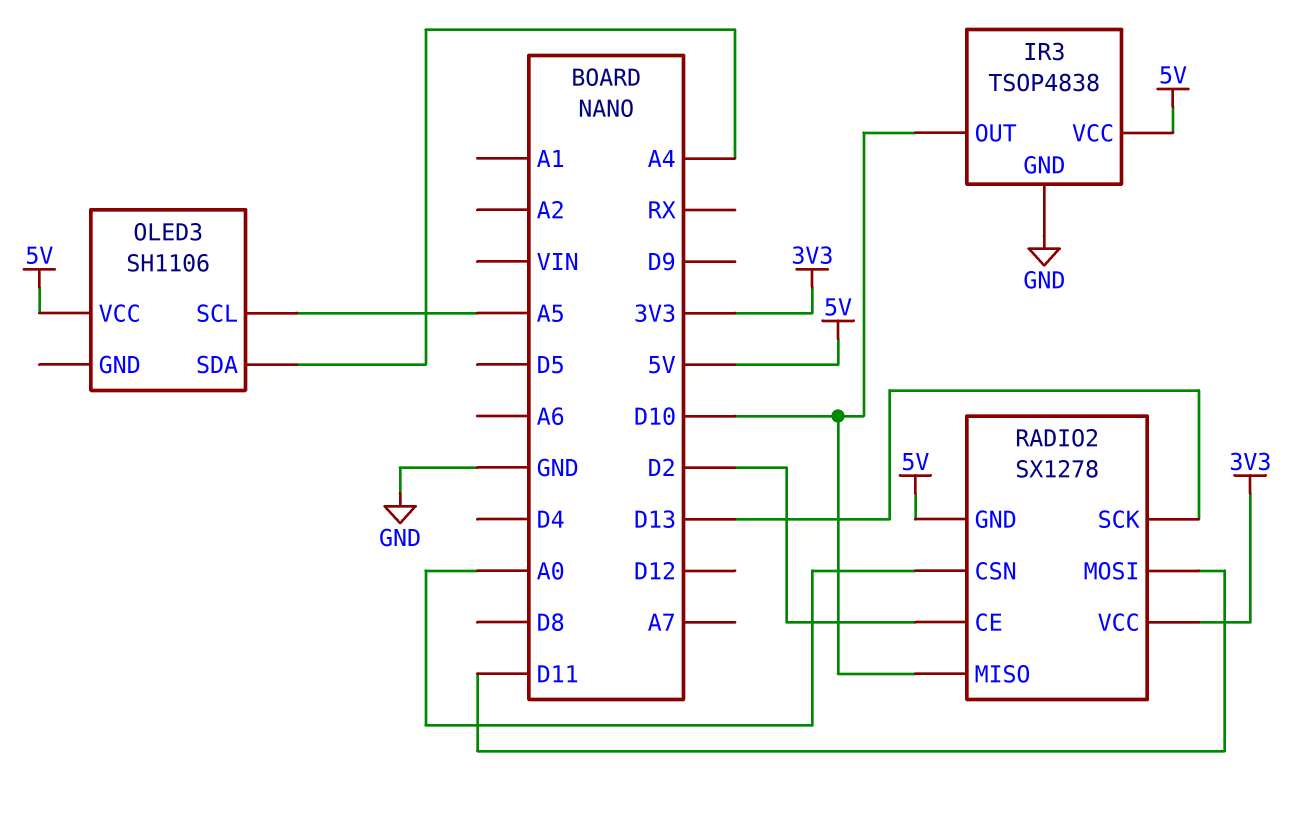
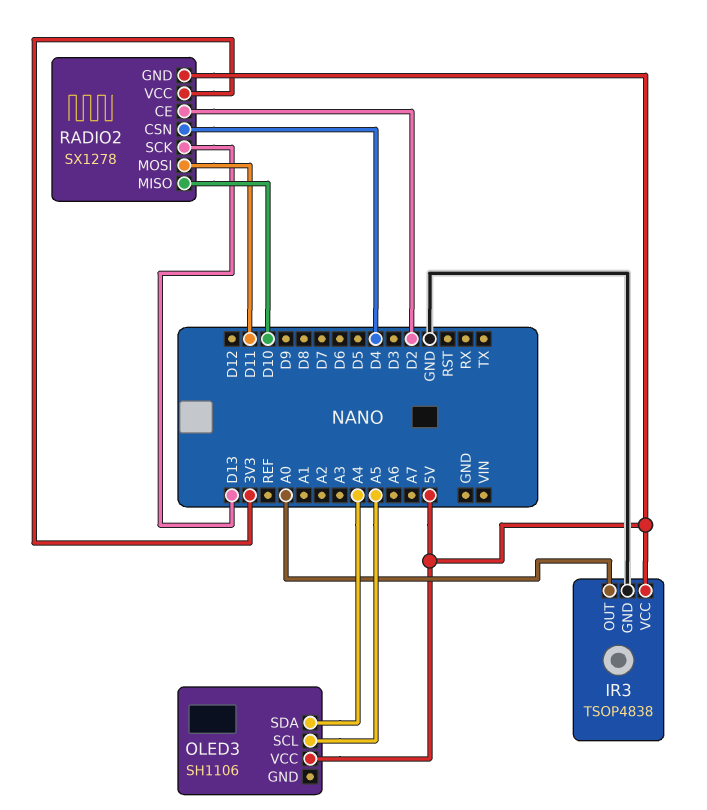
IR3 pin OUT: D10 -> A0
RADIO2 pin CSN: A0 -> D4

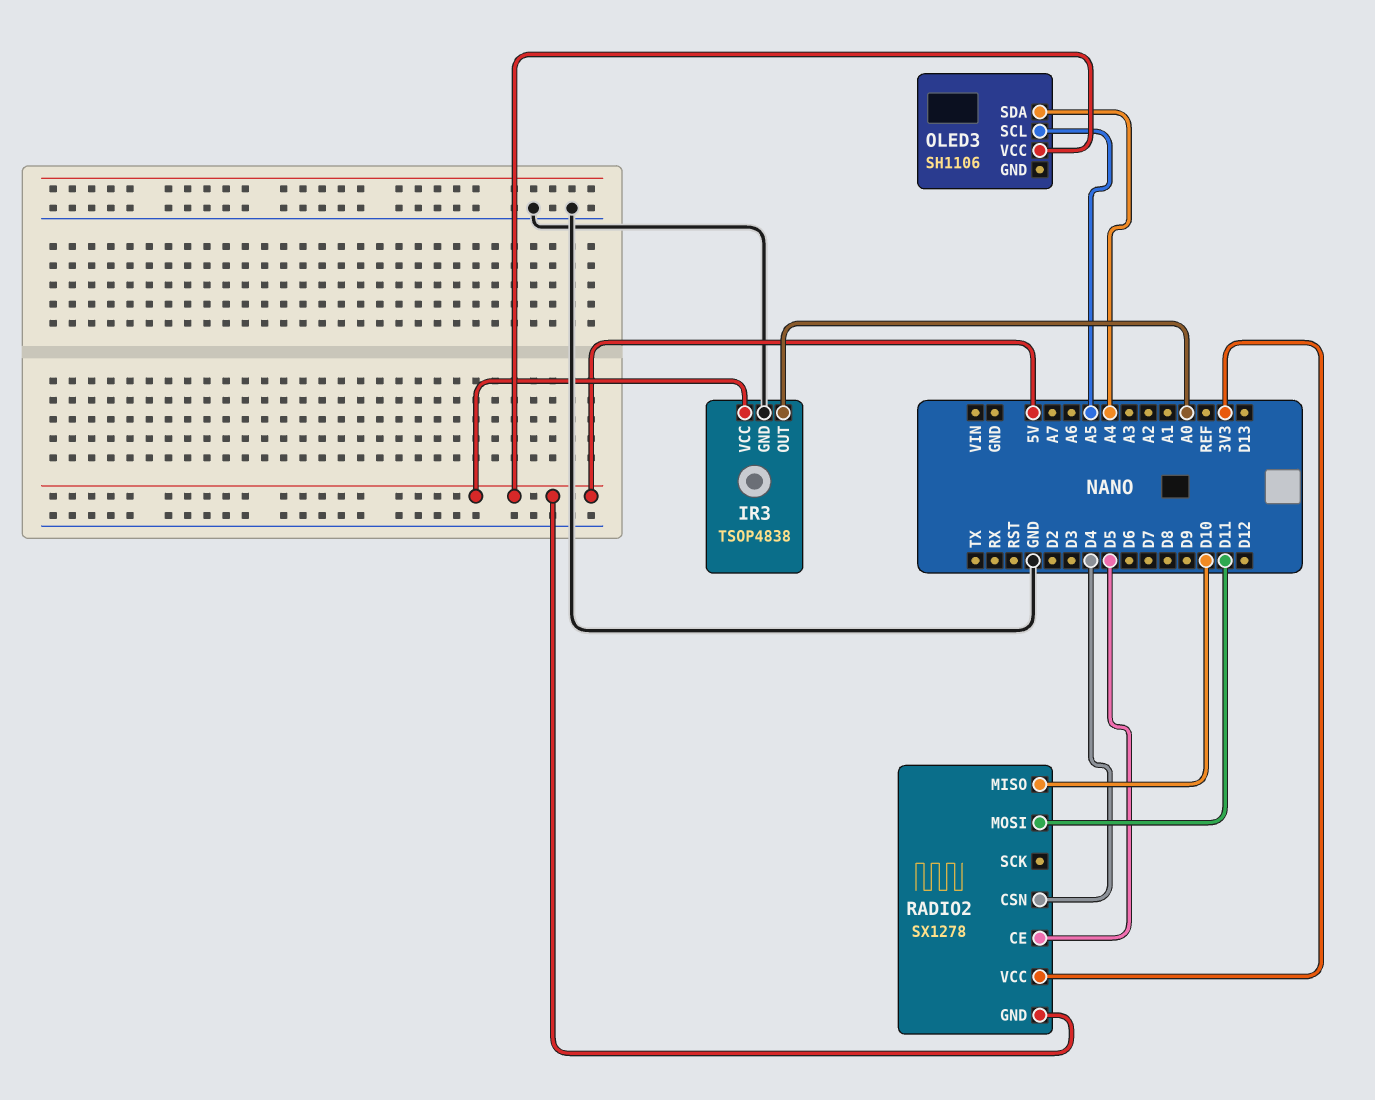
RADIO2 pin CE: D2 -> D5
RADIO2 pin SCK: D13 -> none

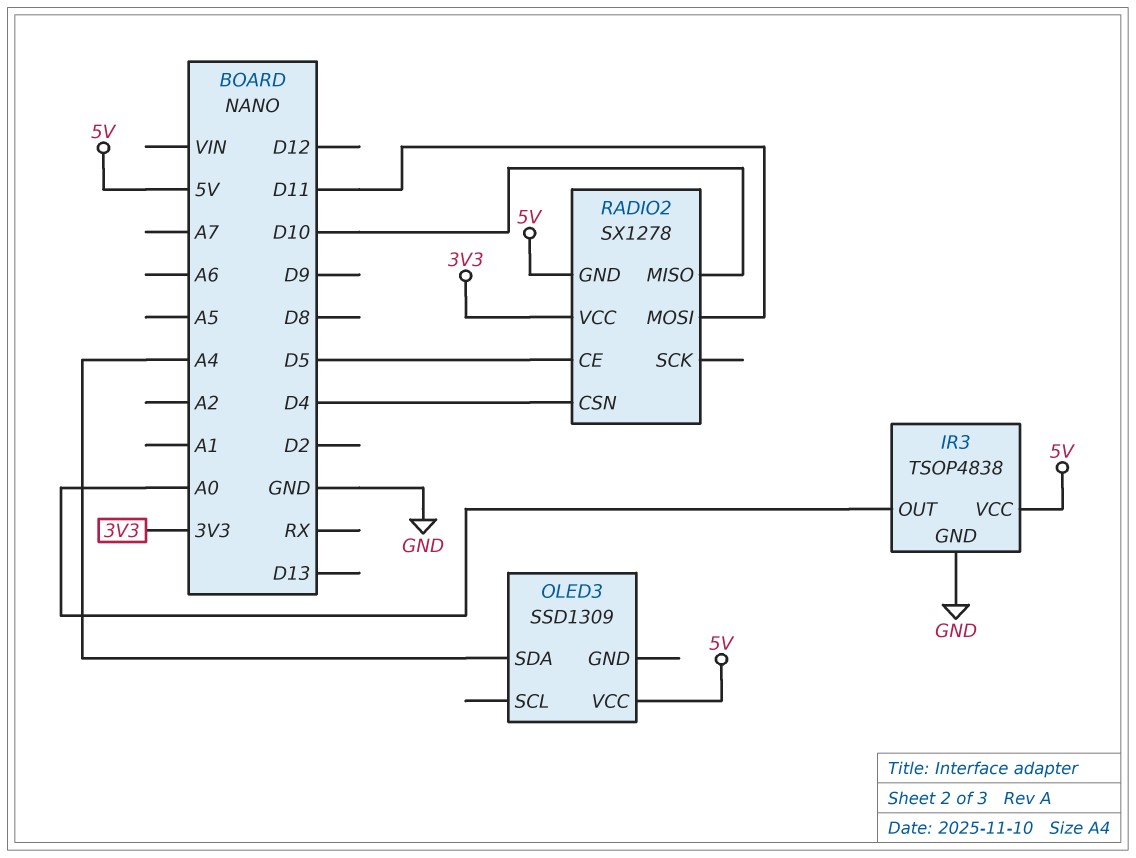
OLED3: SH1106 -> SSD1309
OLED3 pin SCL: A5 -> none

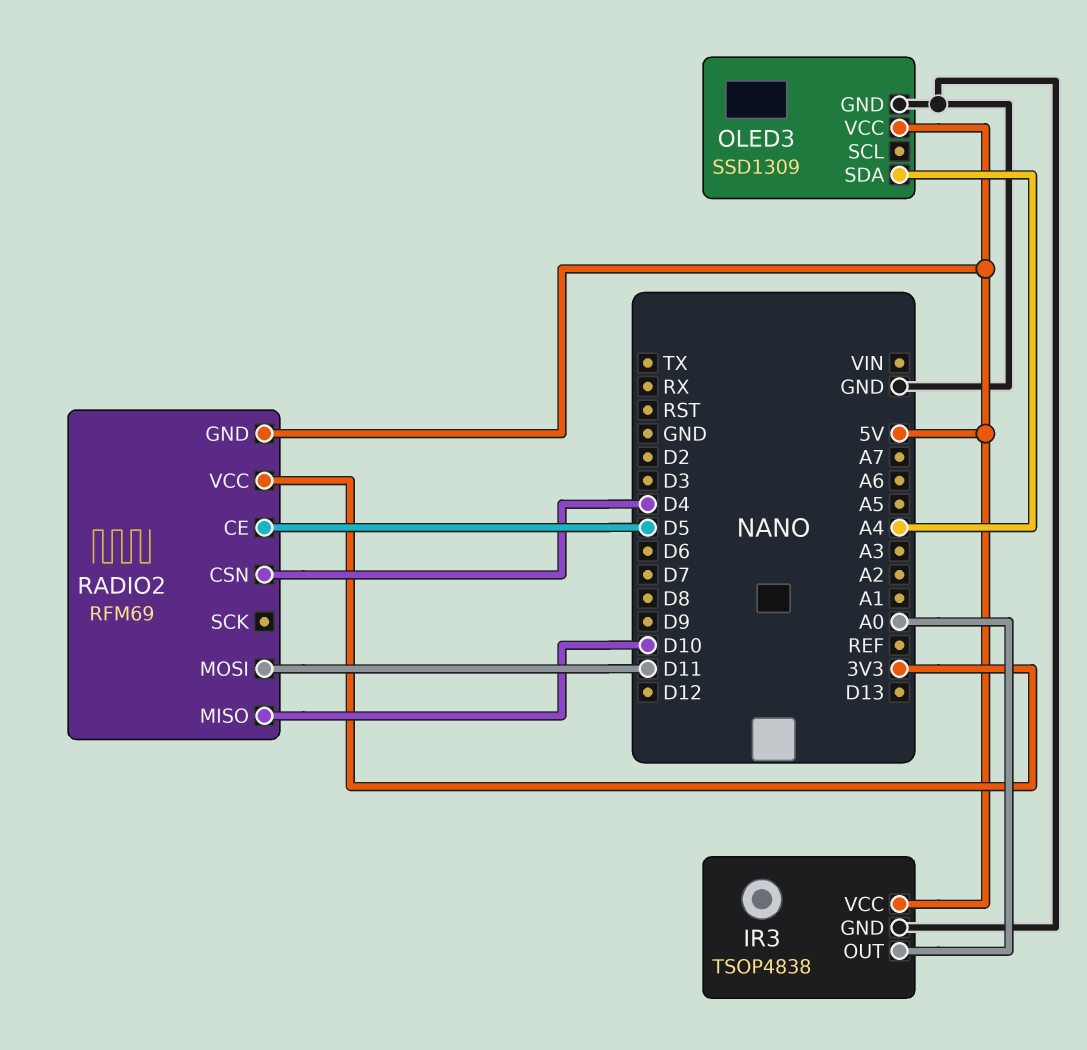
OLED3 pin GND: none -> GND
RADIO2: SX1278 -> RFM69

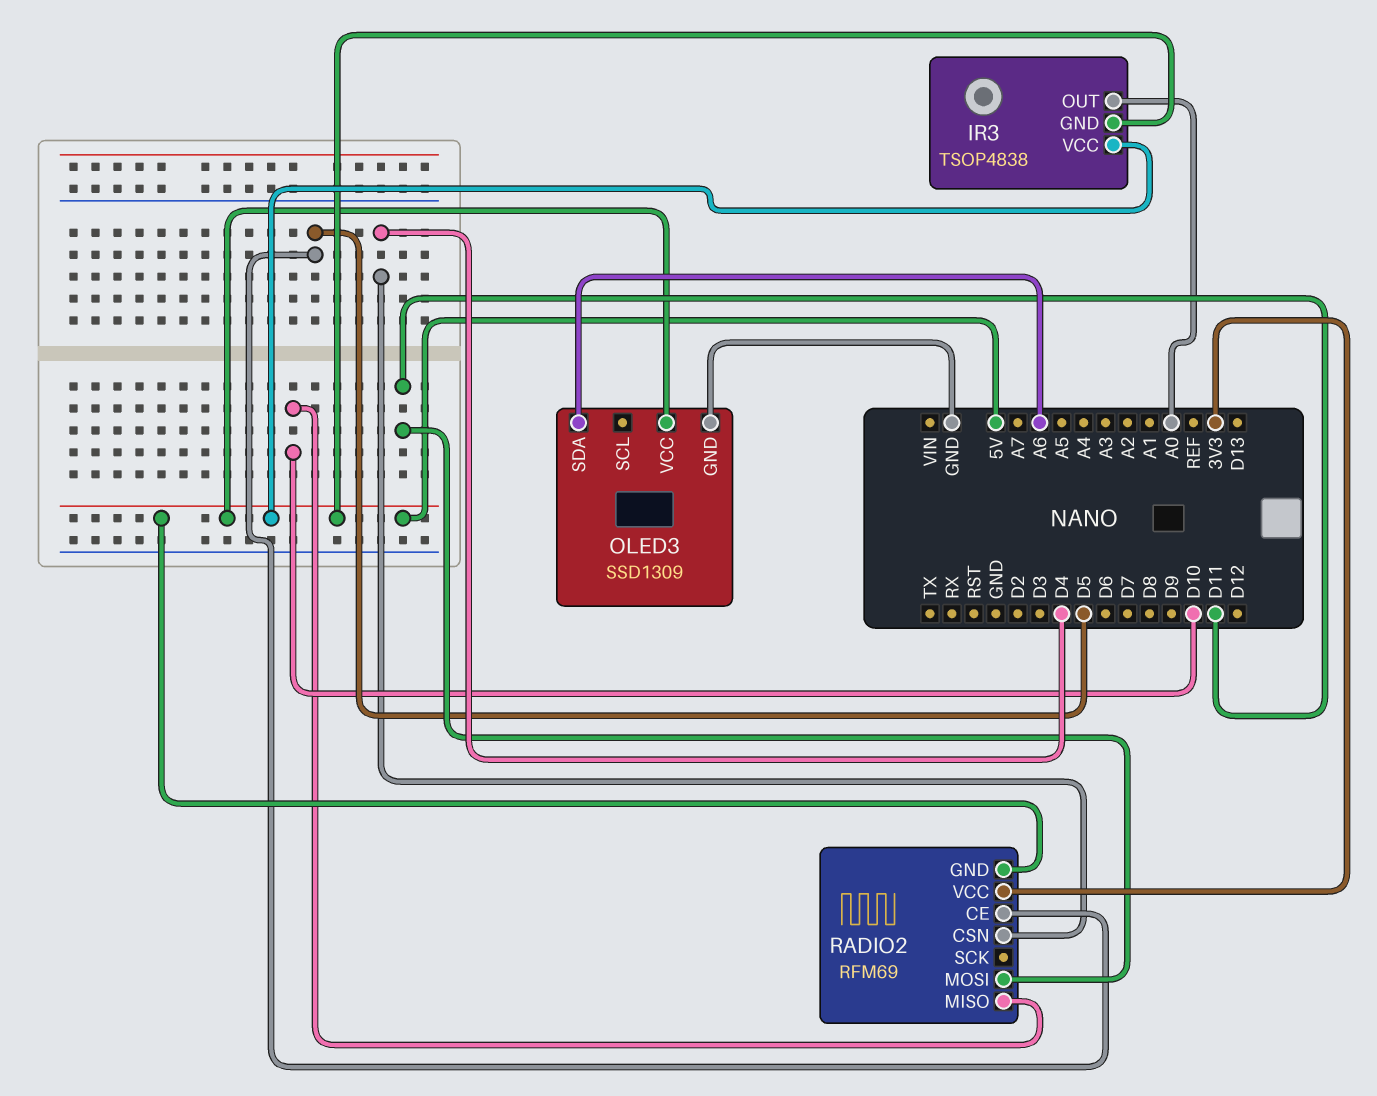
IR3 pin GND: GND -> 5V
OLED3 pin SDA: A4 -> A6

